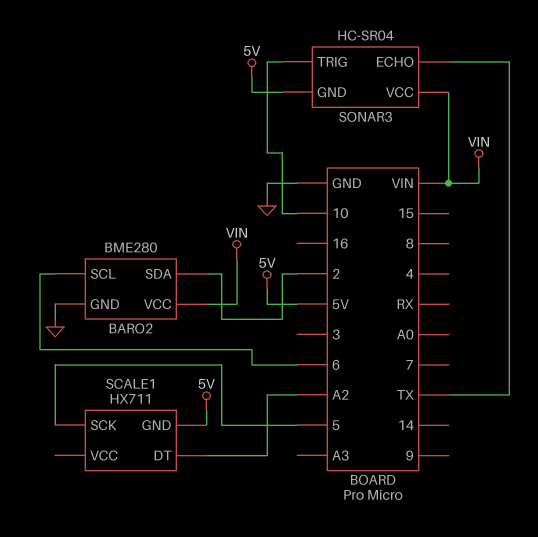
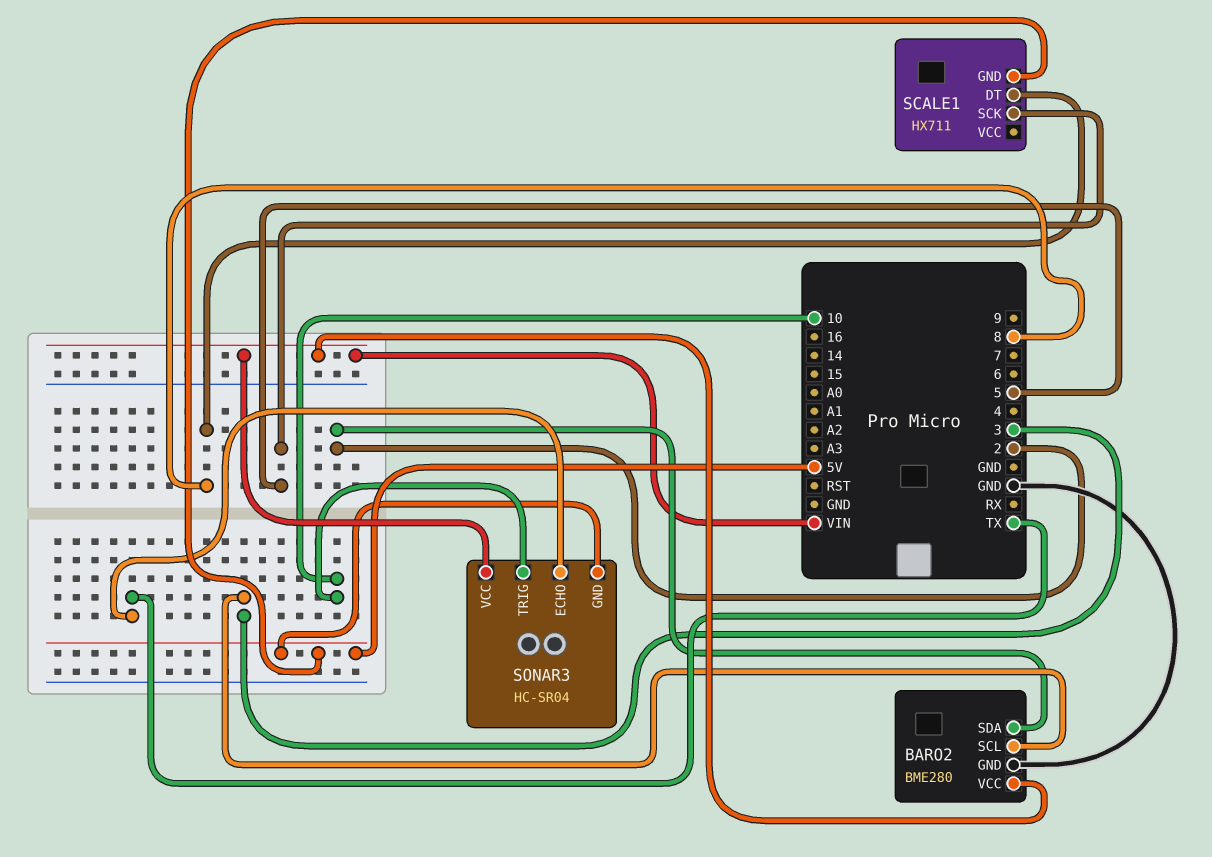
BARO2 pin SCL: 6 -> 3
SCALE1 pin DT: A2 -> 8

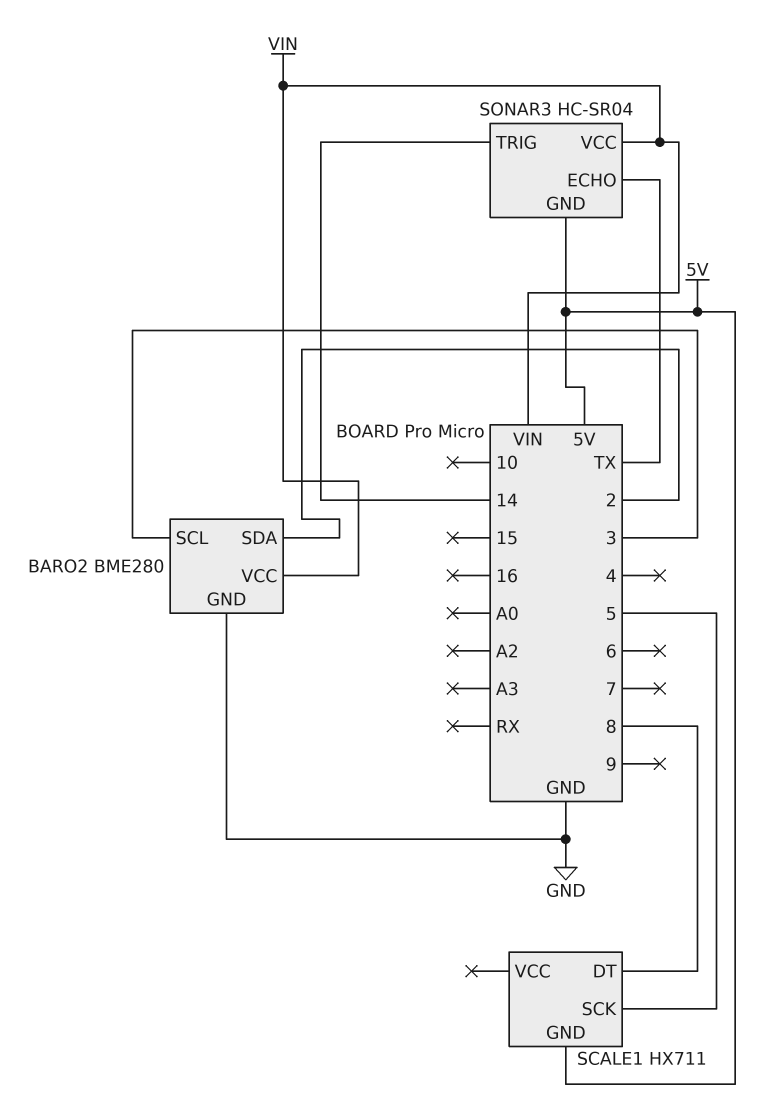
SONAR3 pin TRIG: 10 -> 14

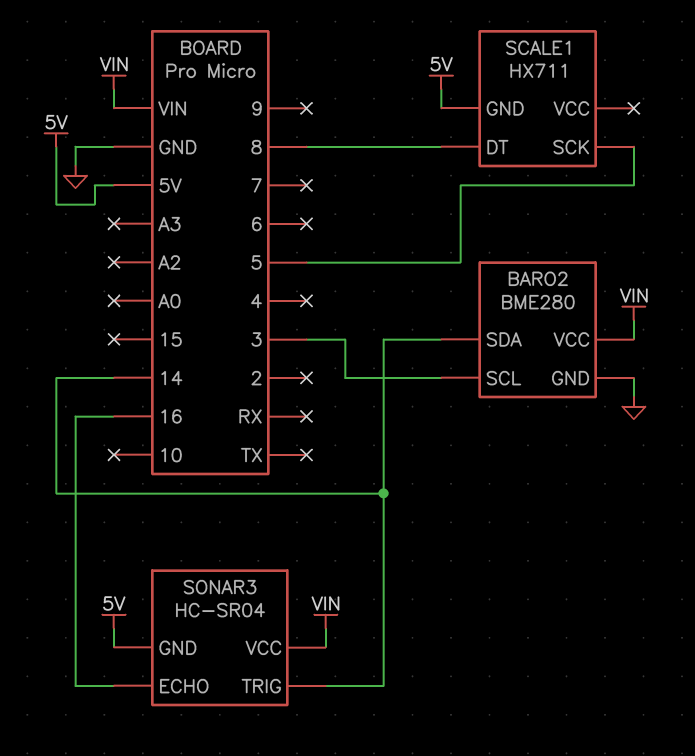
BARO2 pin SDA: 2 -> 14
SONAR3 pin ECHO: TX -> 16

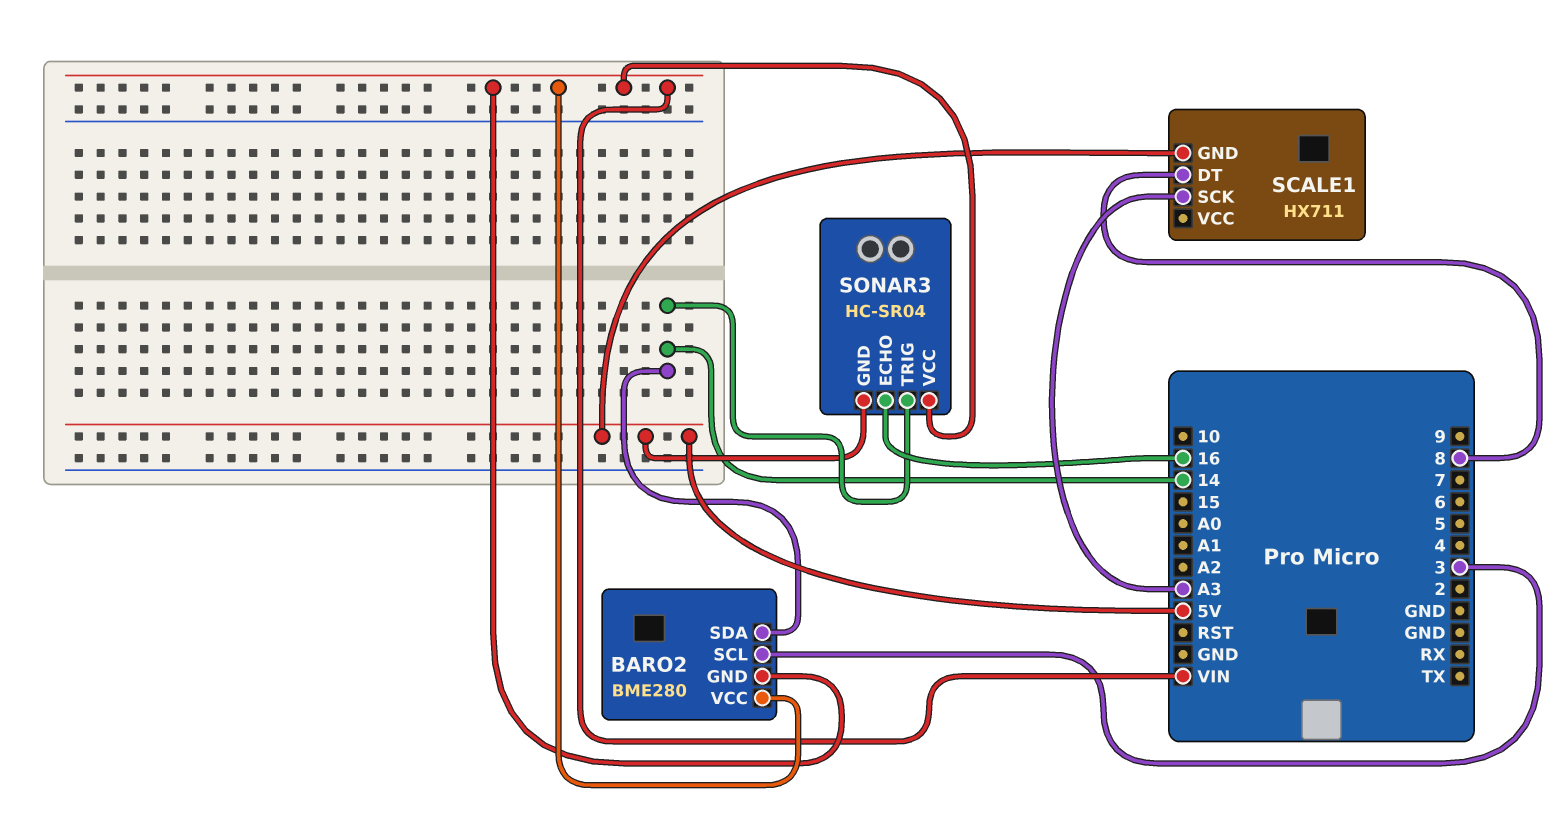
BARO2 pin GND: GND -> VIN
SCALE1 pin SCK: 5 -> A3

